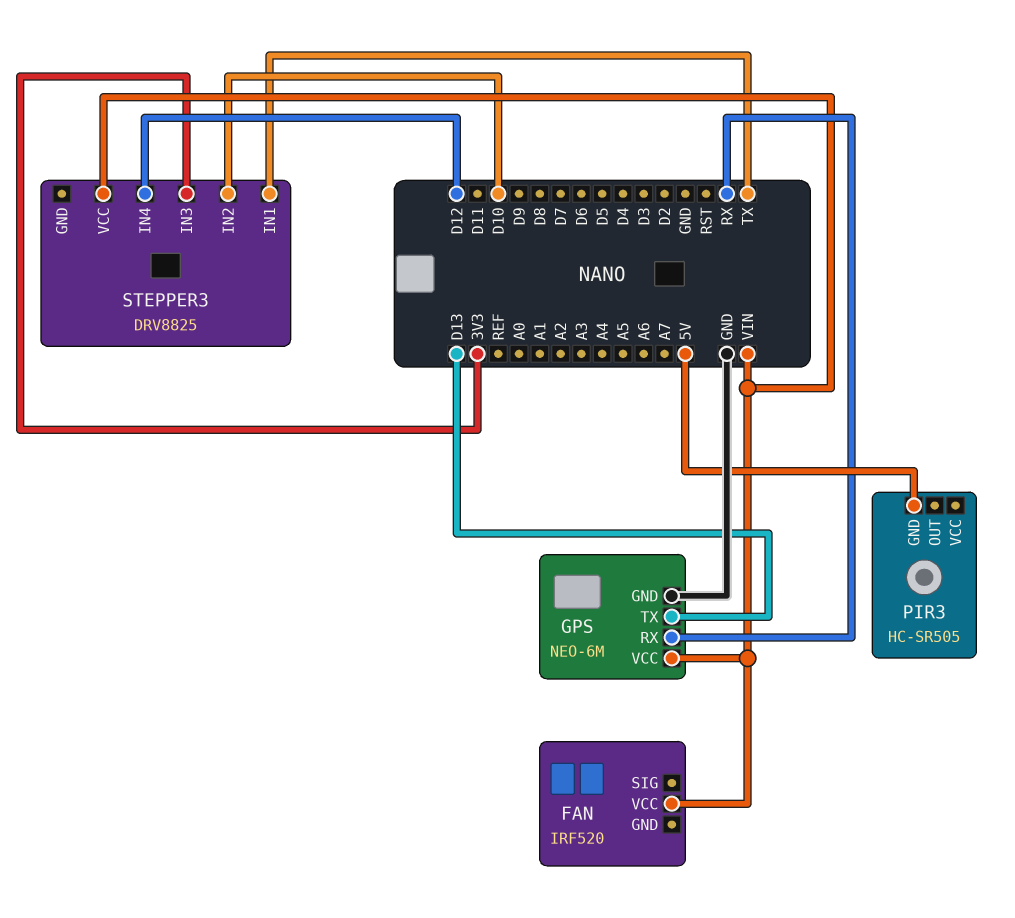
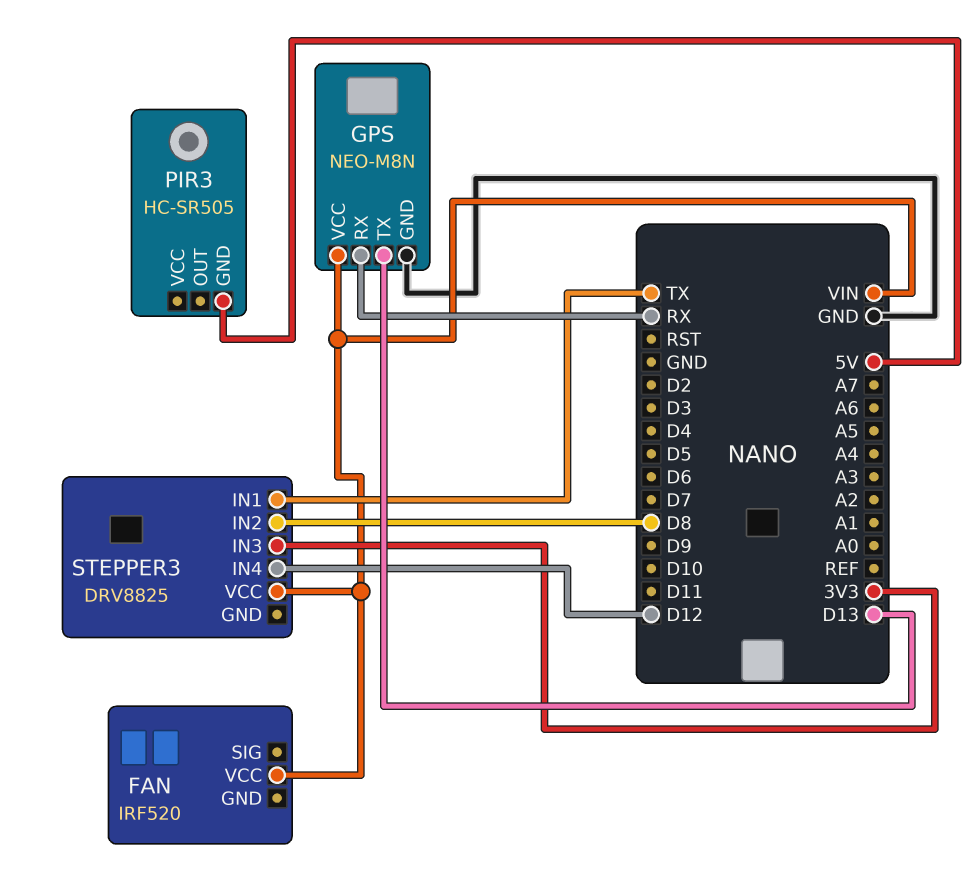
GPS: NEO-6M -> NEO-M8N
STEPPER3 pin IN2: D10 -> D8

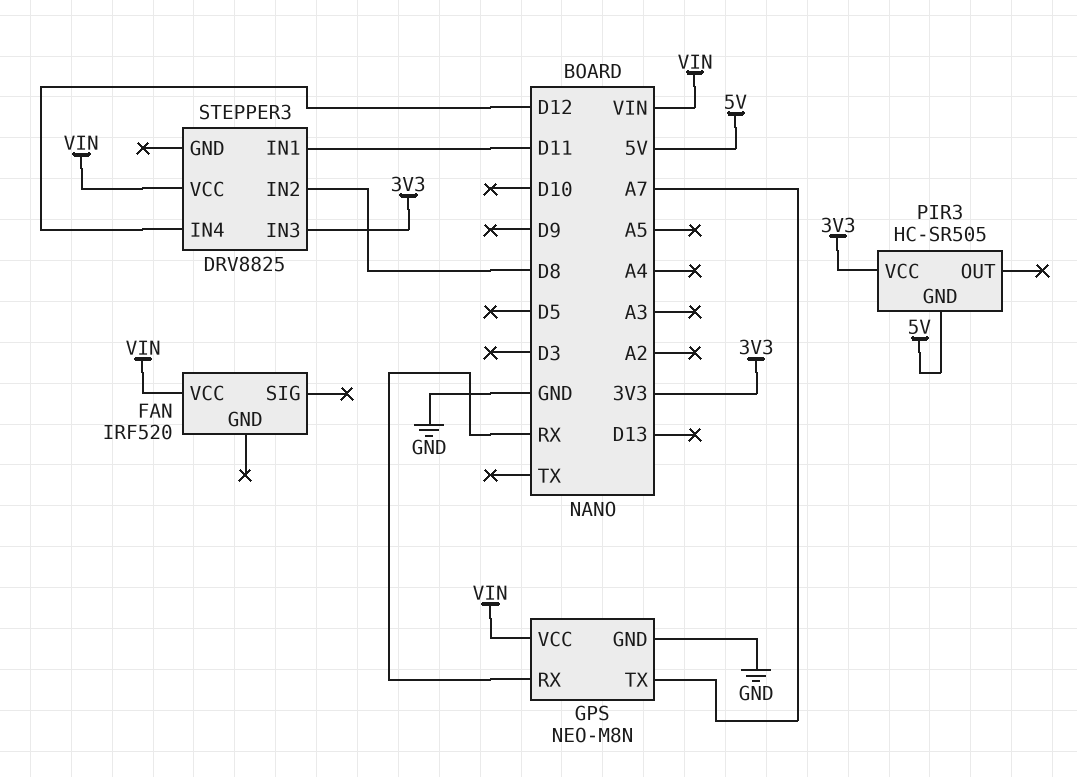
GPS pin TX: D13 -> A7
PIR3 pin VCC: none -> 3V3
STEPPER3 pin IN1: TX -> D11

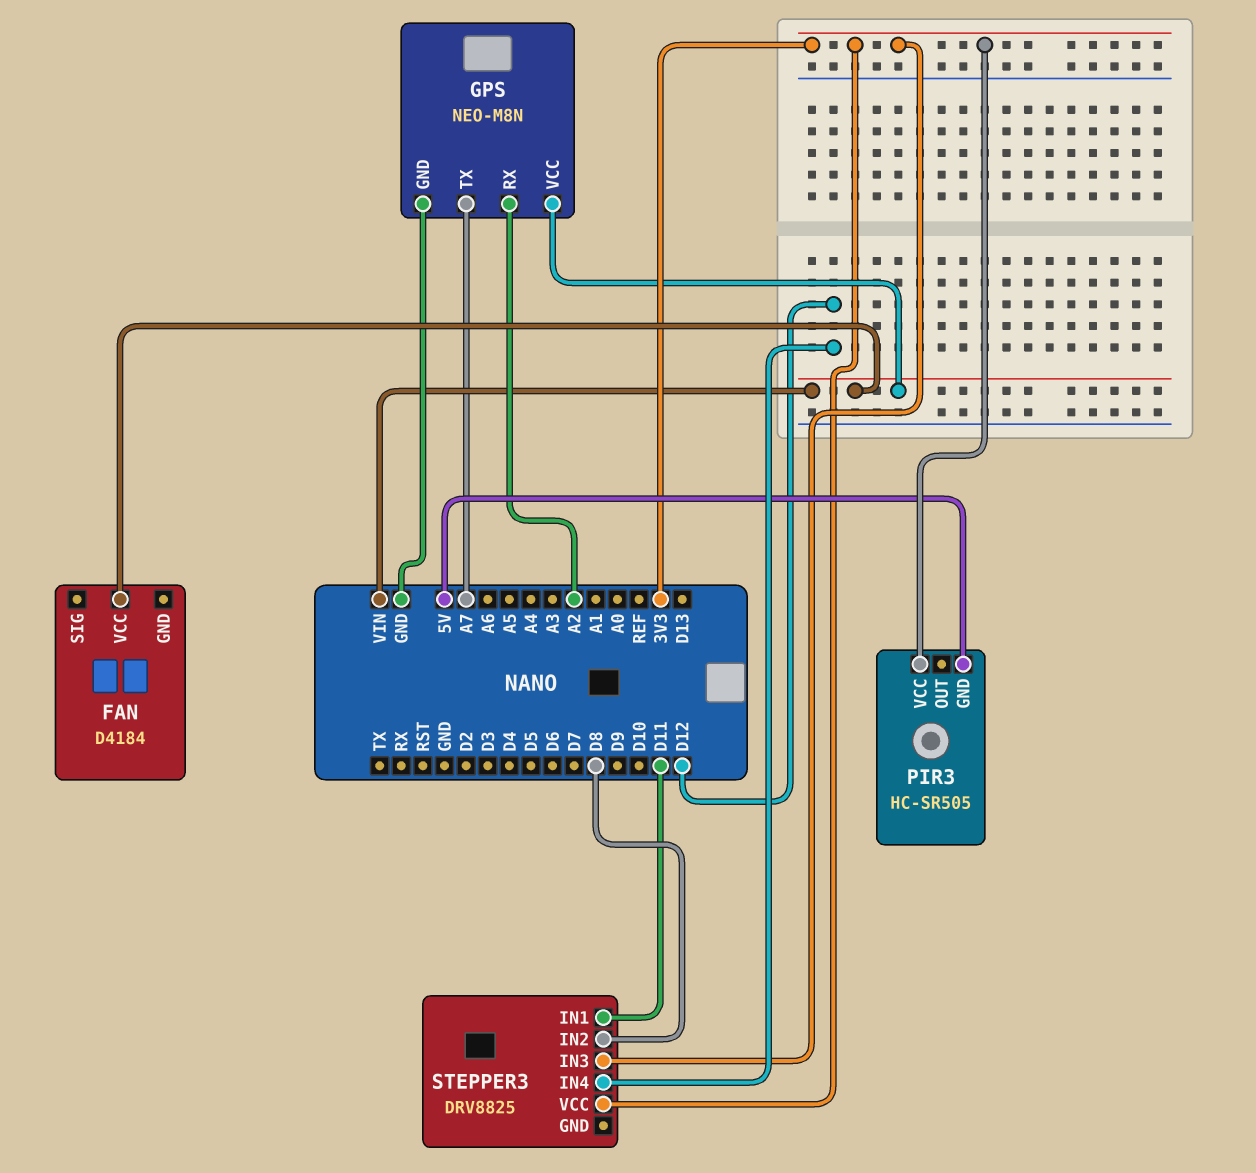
FAN: IRF520 -> D4184
GPS pin RX: RX -> A2
STEPPER3 pin VCC: VIN -> 3V3

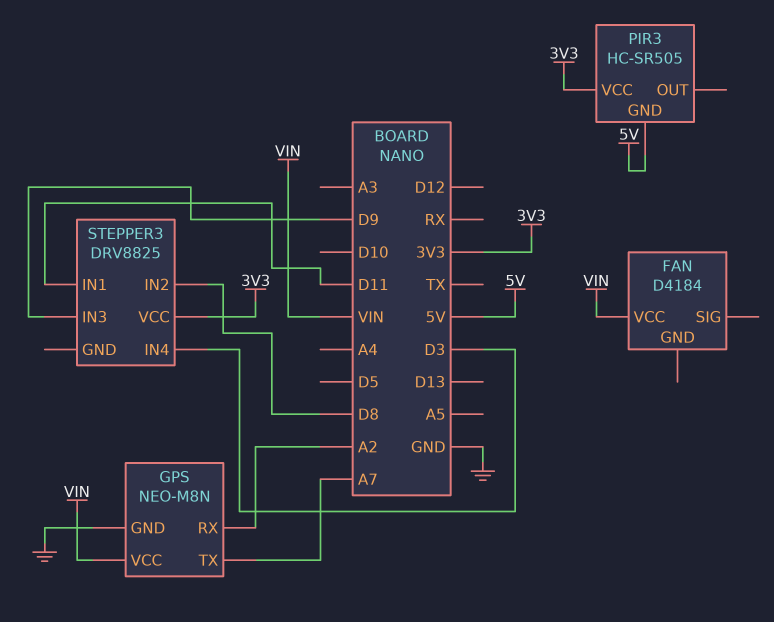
STEPPER3 pin IN3: 3V3 -> D9
STEPPER3 pin IN4: D12 -> D3

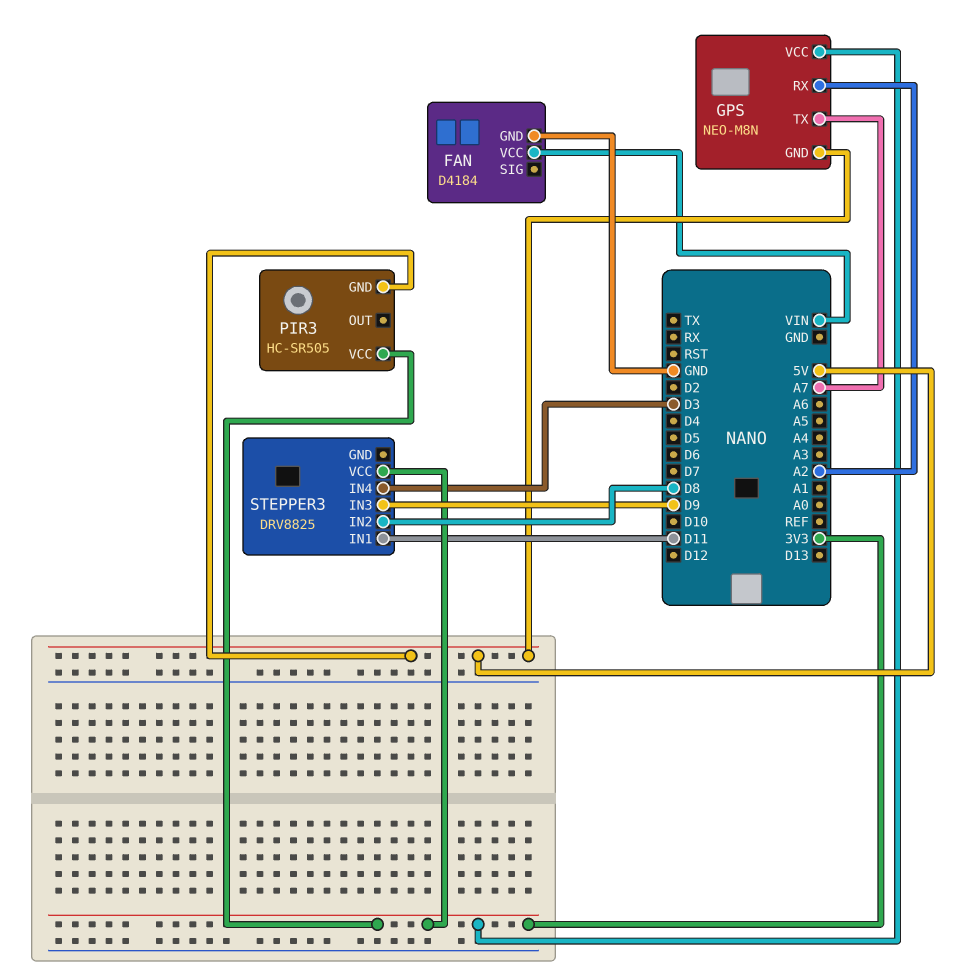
FAN pin GND: none -> GND
GPS pin GND: GND -> 5V
GPS pin VCC: VIN -> 3V3

